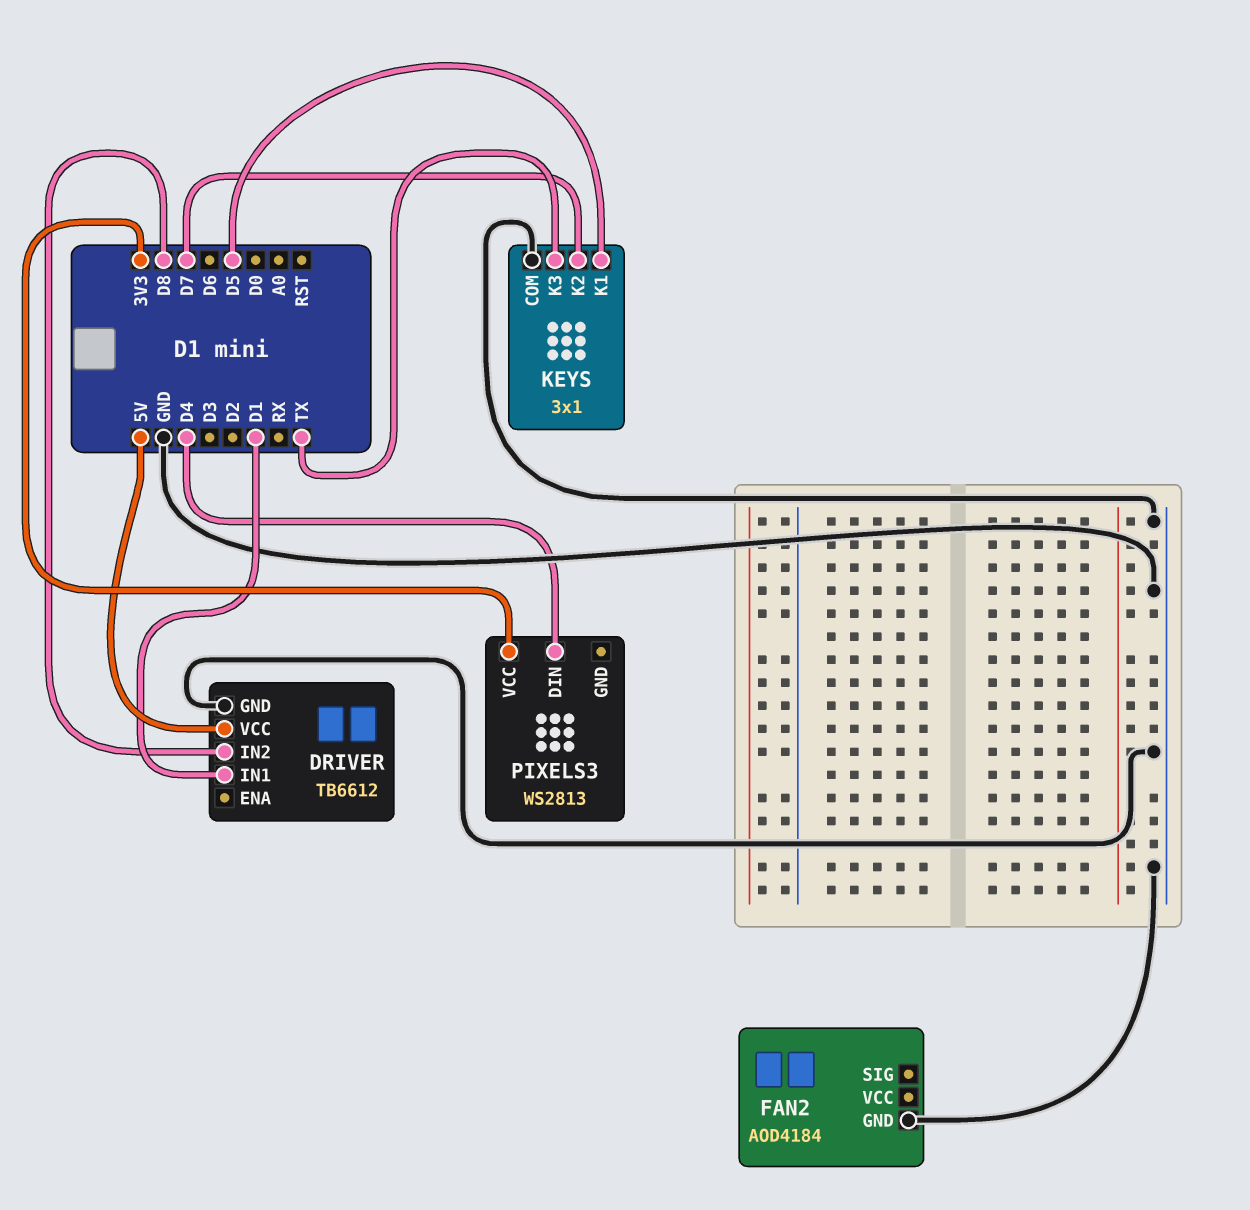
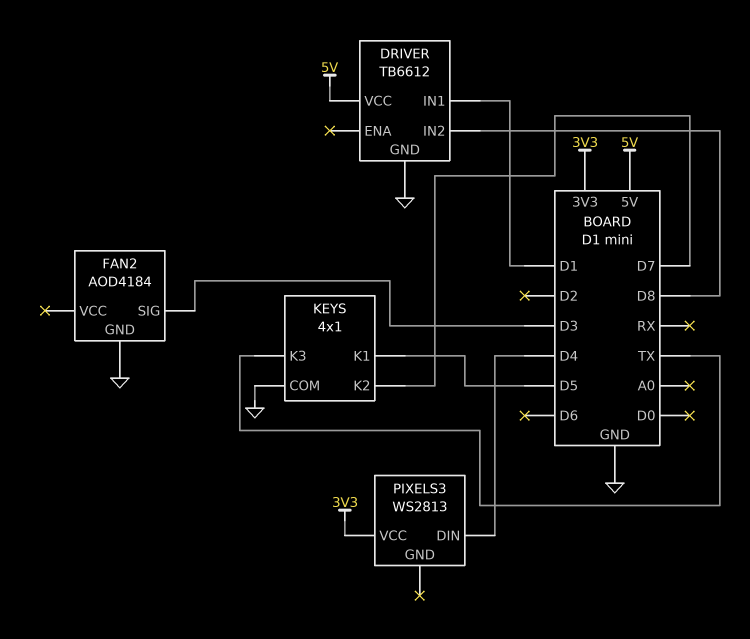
FAN2 pin SIG: none -> D3
KEYS: 3x1 -> 4x1

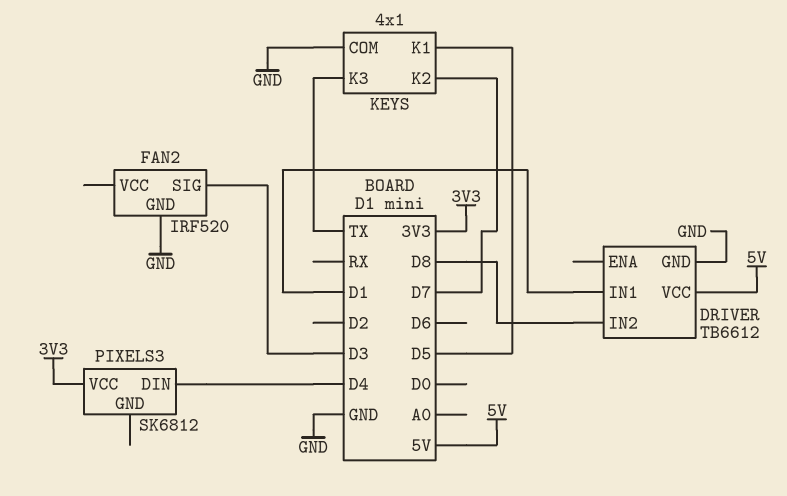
FAN2: AOD4184 -> IRF520
PIXELS3: WS2813 -> SK6812

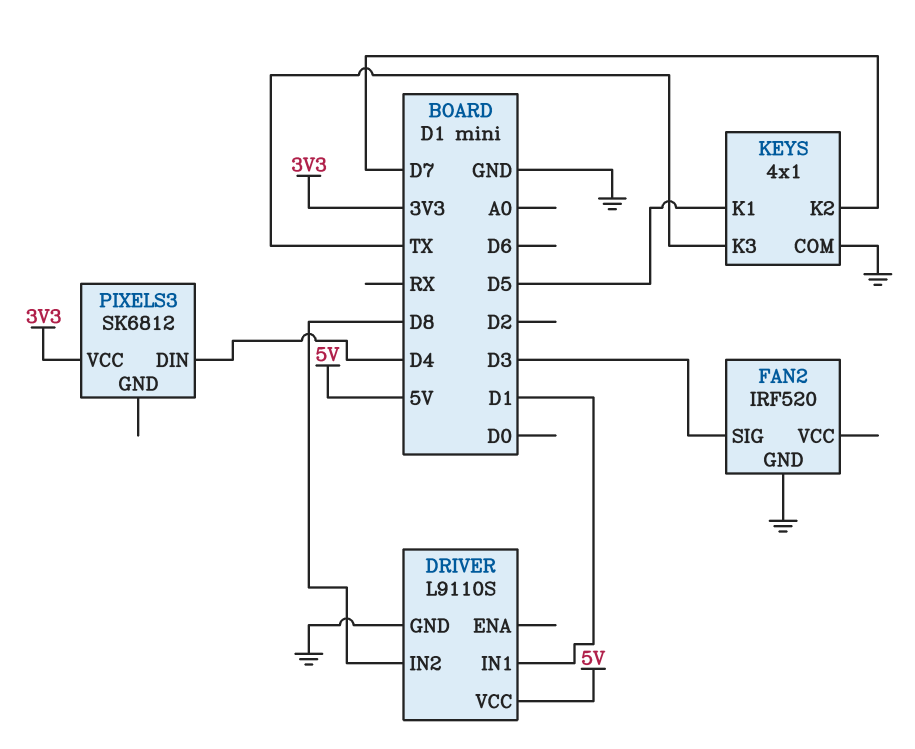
DRIVER: TB6612 -> L9110S

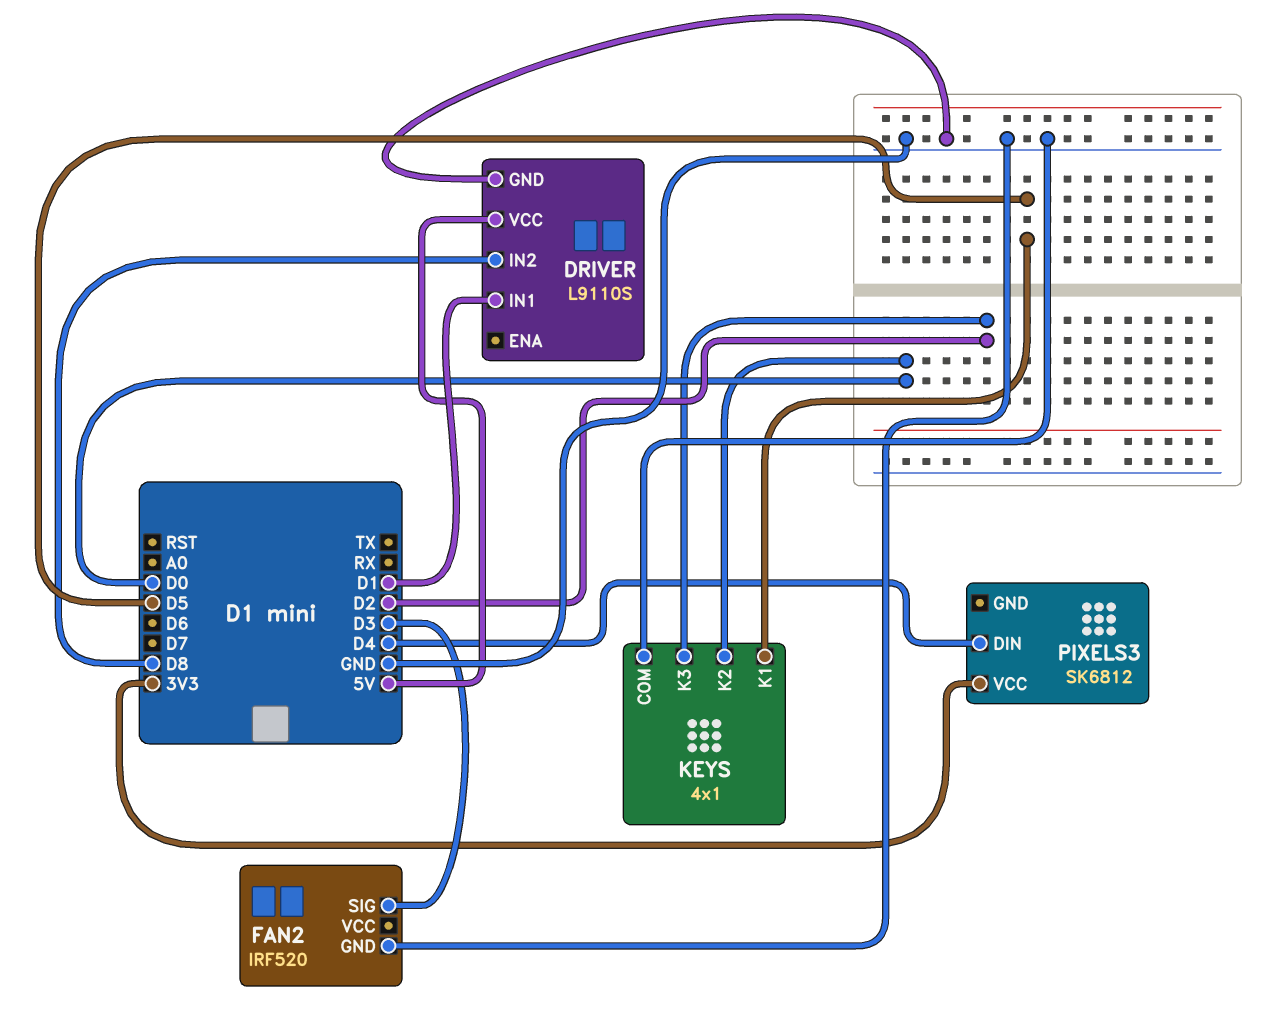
KEYS pin K2: D7 -> D0
KEYS pin K3: TX -> D2

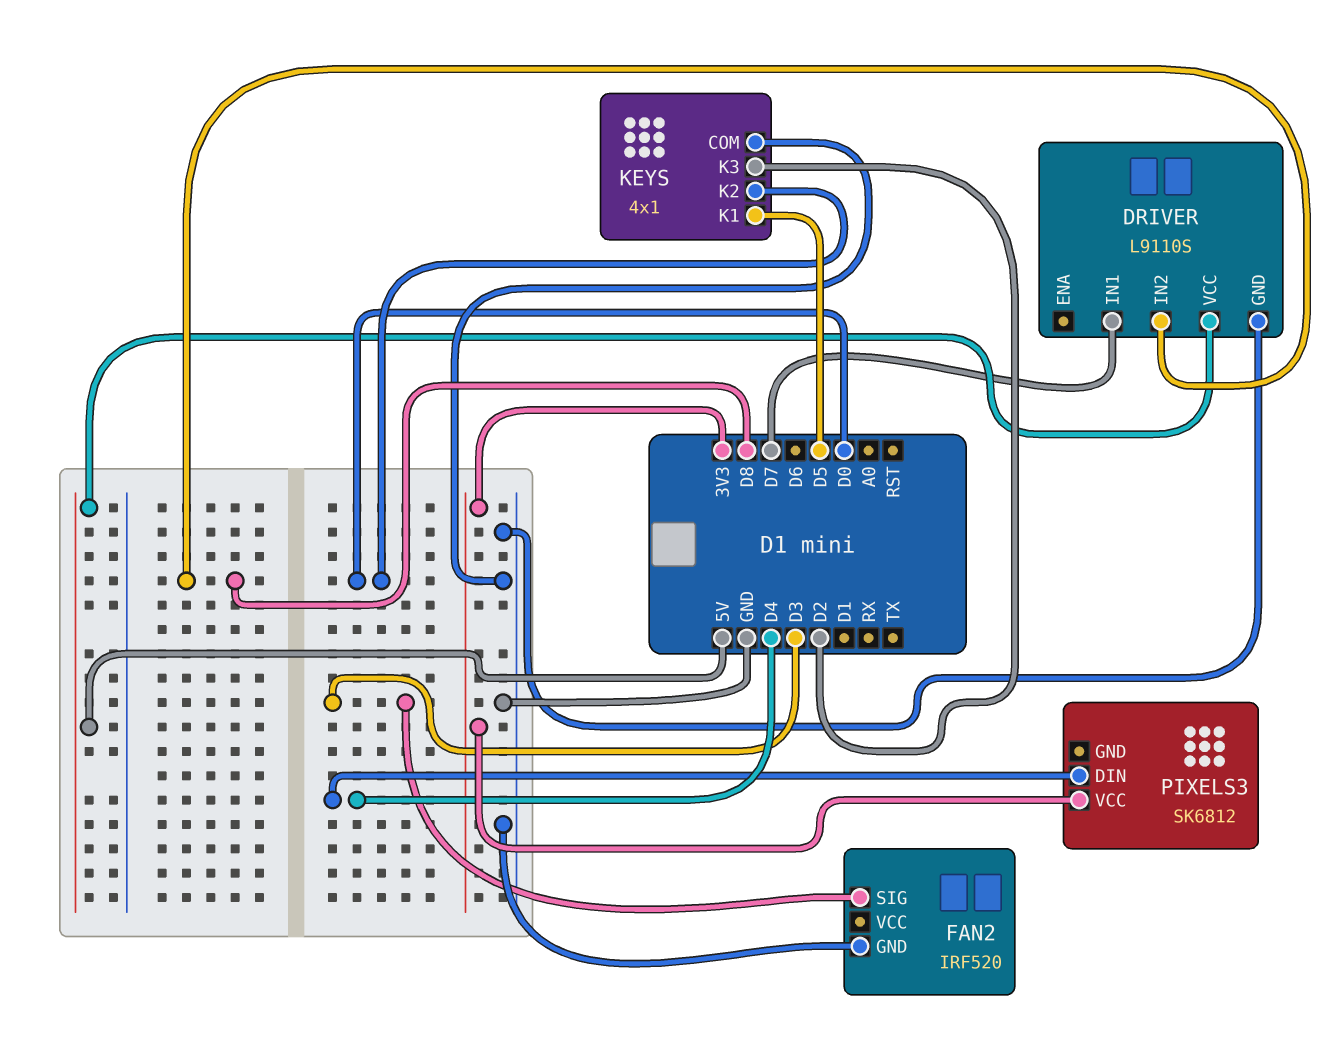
DRIVER pin IN1: D1 -> D7

